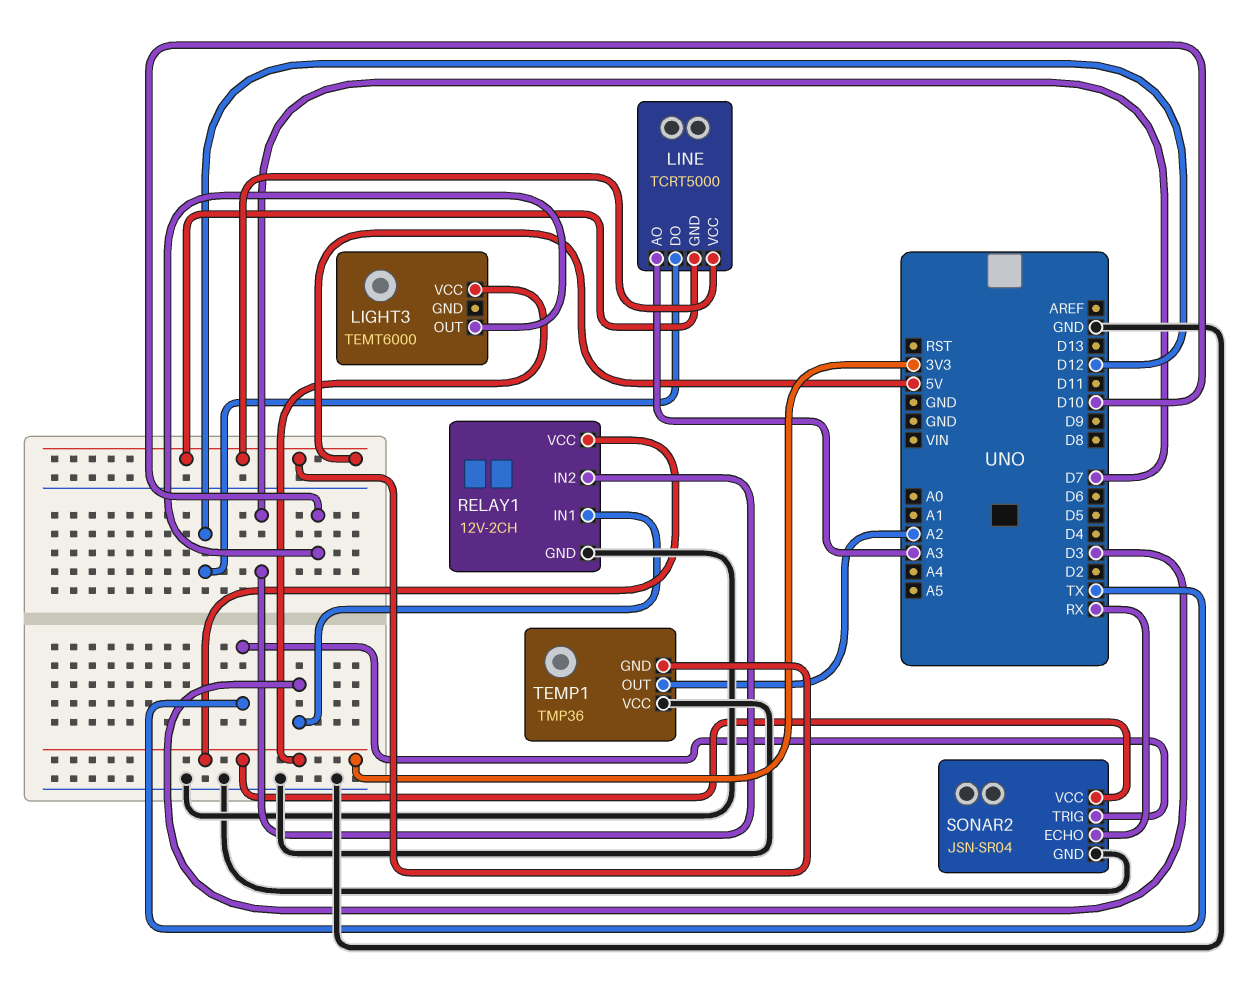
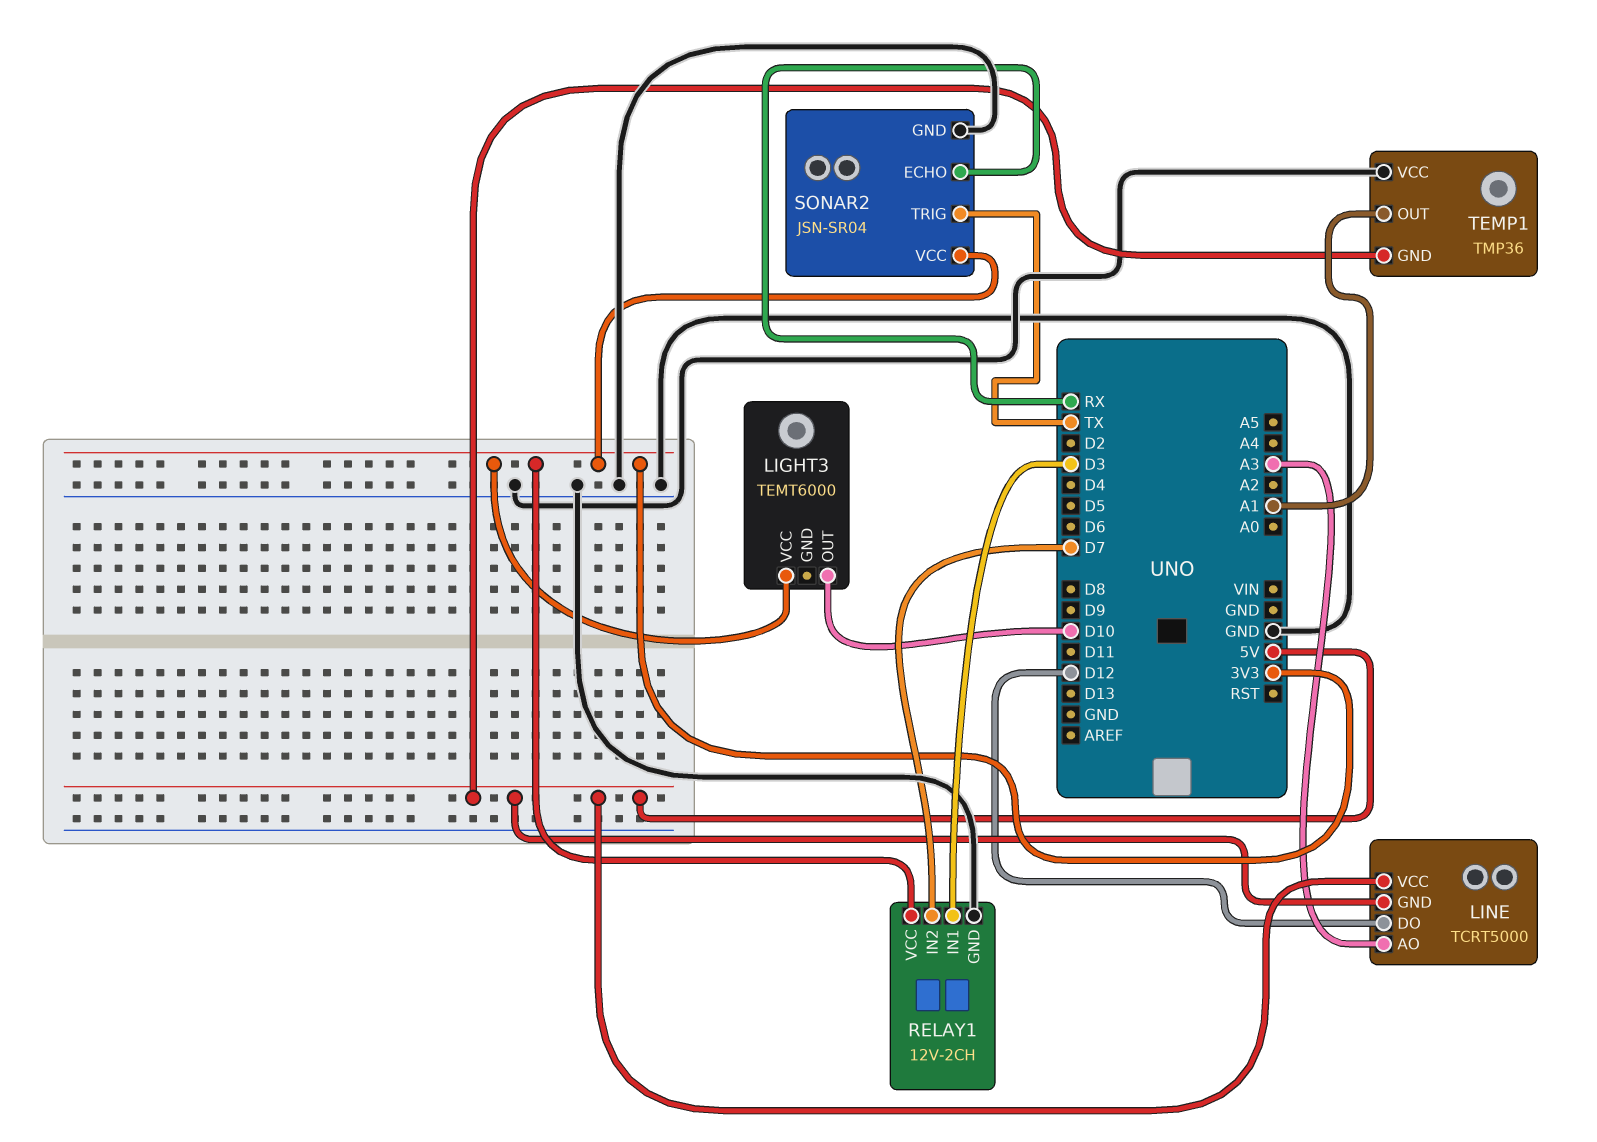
TEMP1 pin OUT: A2 -> A1

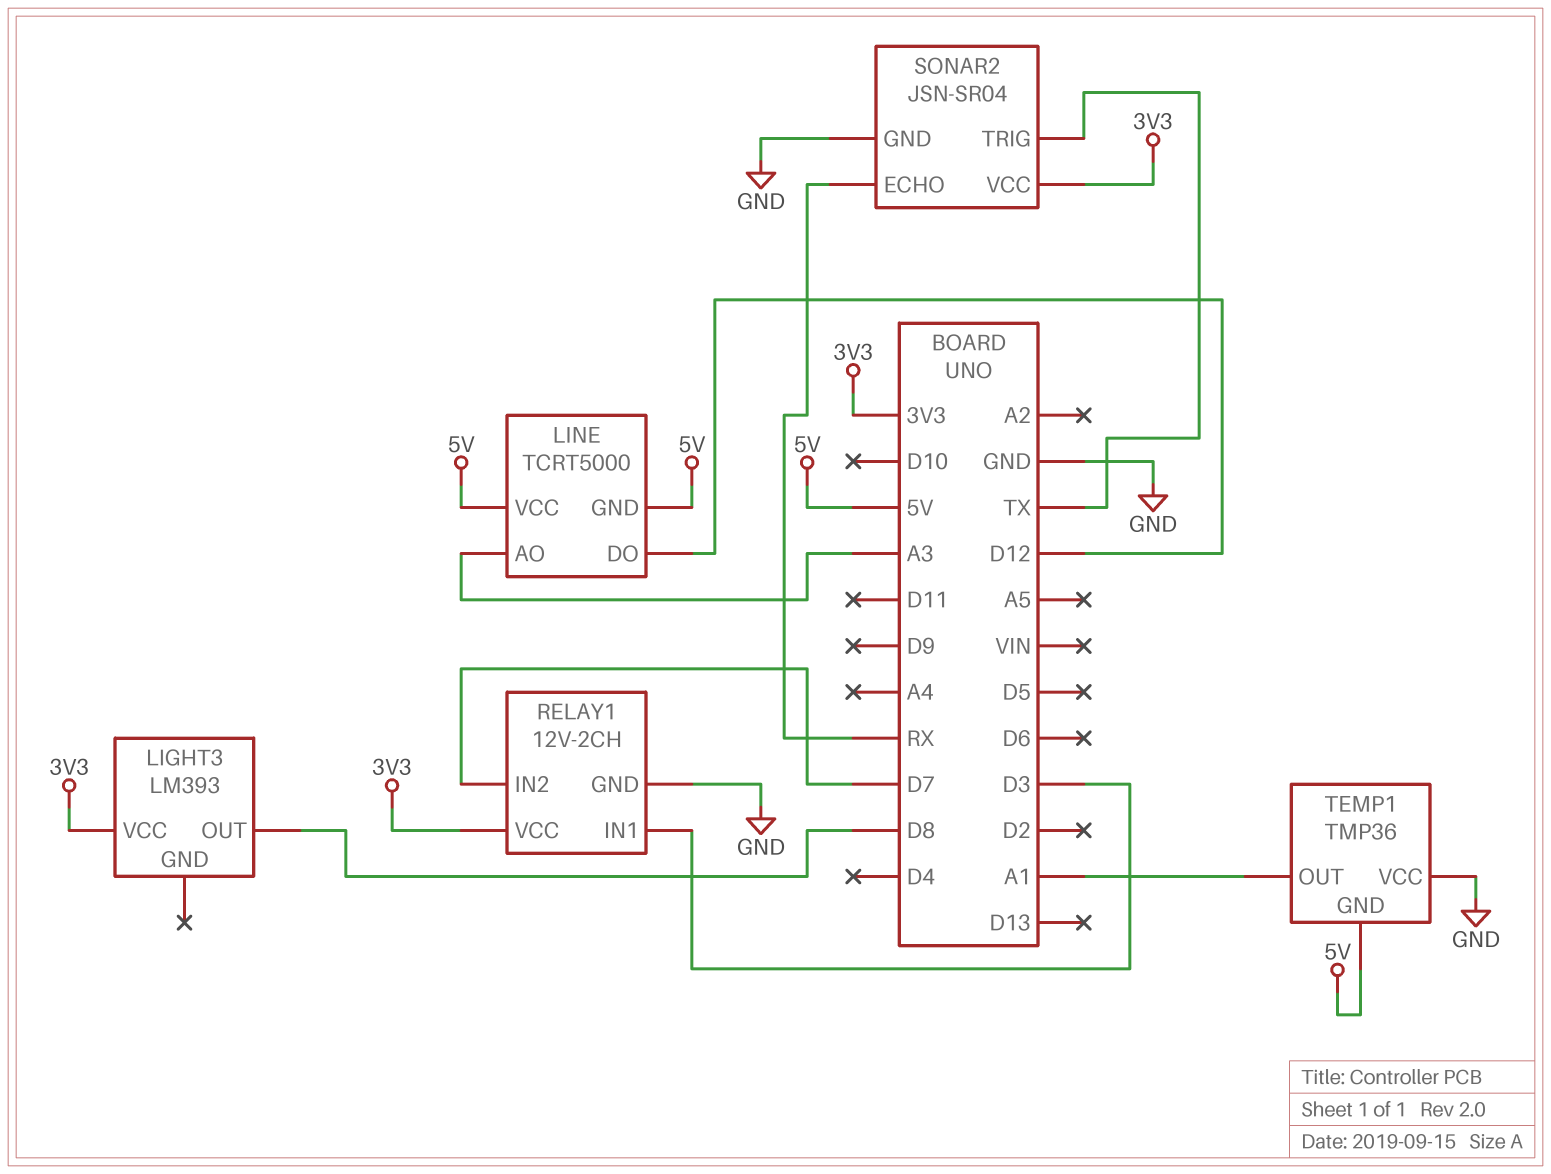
LIGHT3: TEMT6000 -> LM393
LIGHT3 pin OUT: D10 -> D8

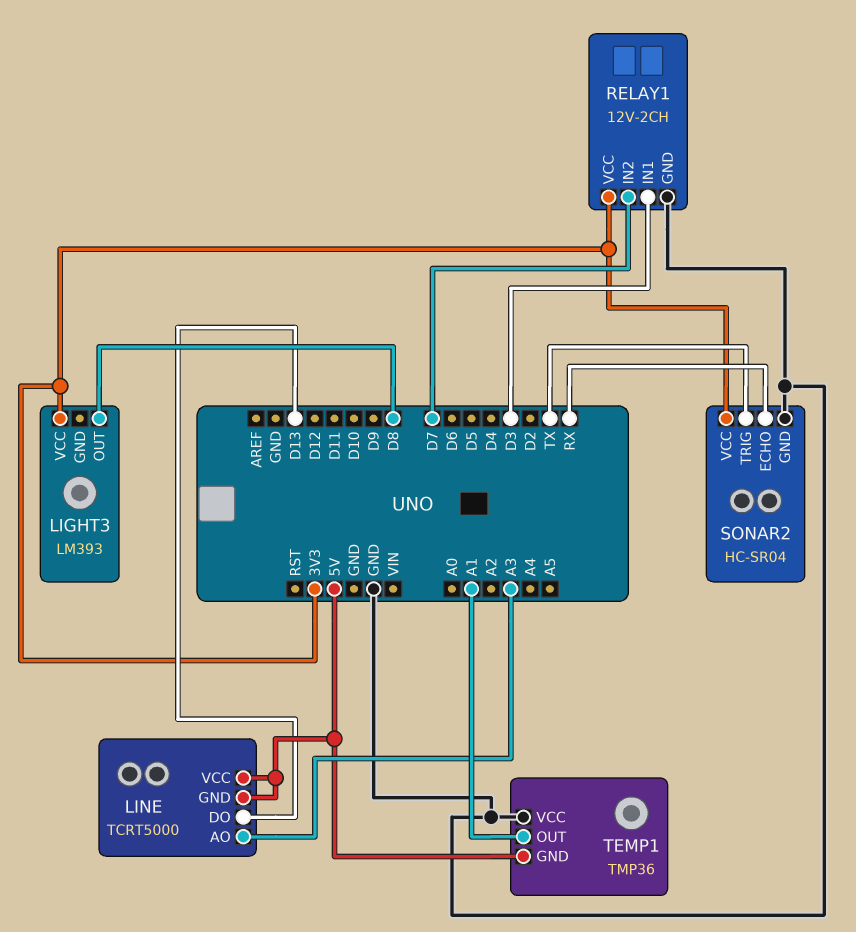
LINE pin DO: D12 -> D13
SONAR2: JSN-SR04 -> HC-SR04

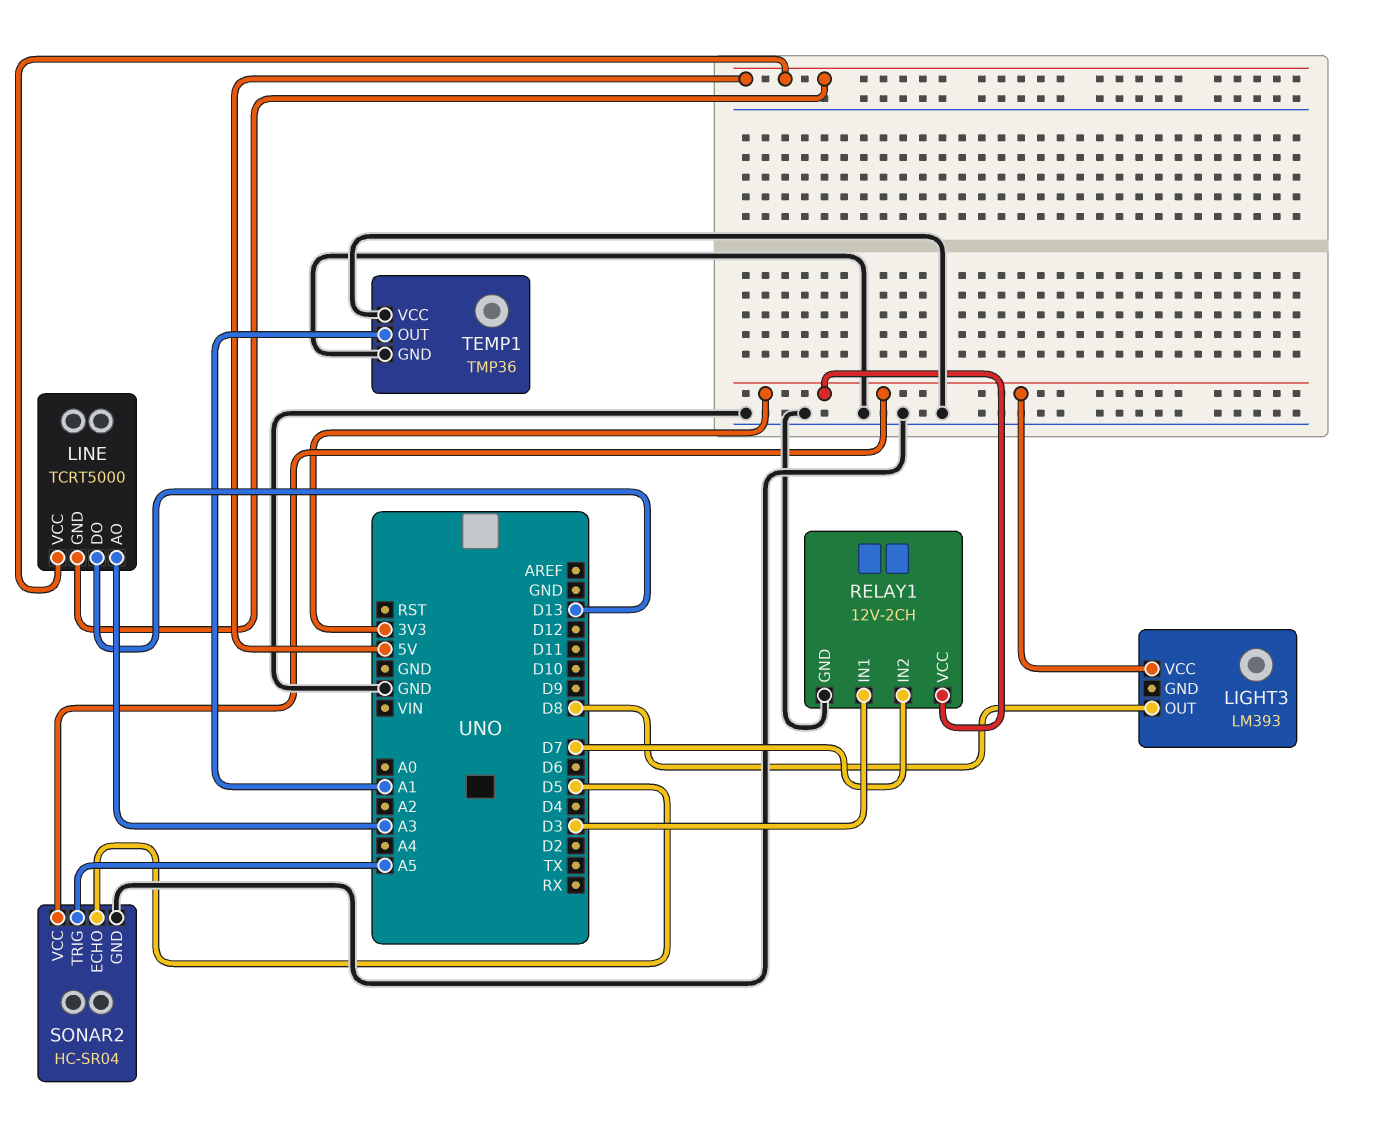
SONAR2 pin ECHO: RX -> D5
SONAR2 pin TRIG: TX -> A5
TEMP1 pin GND: 5V -> GND

